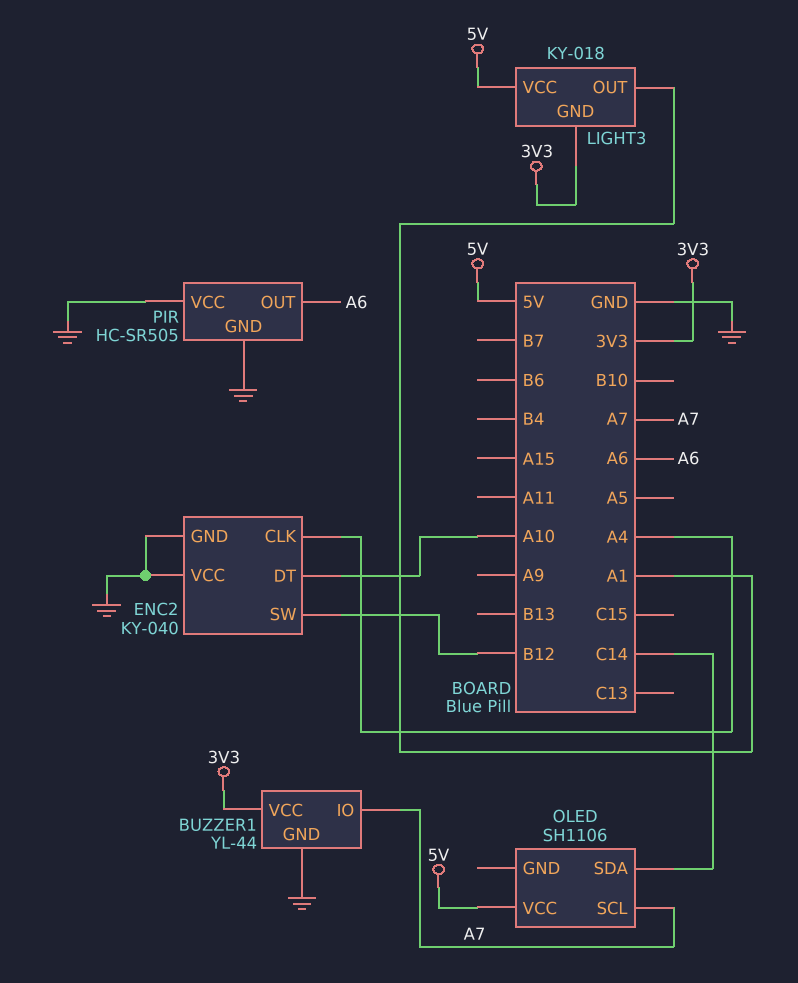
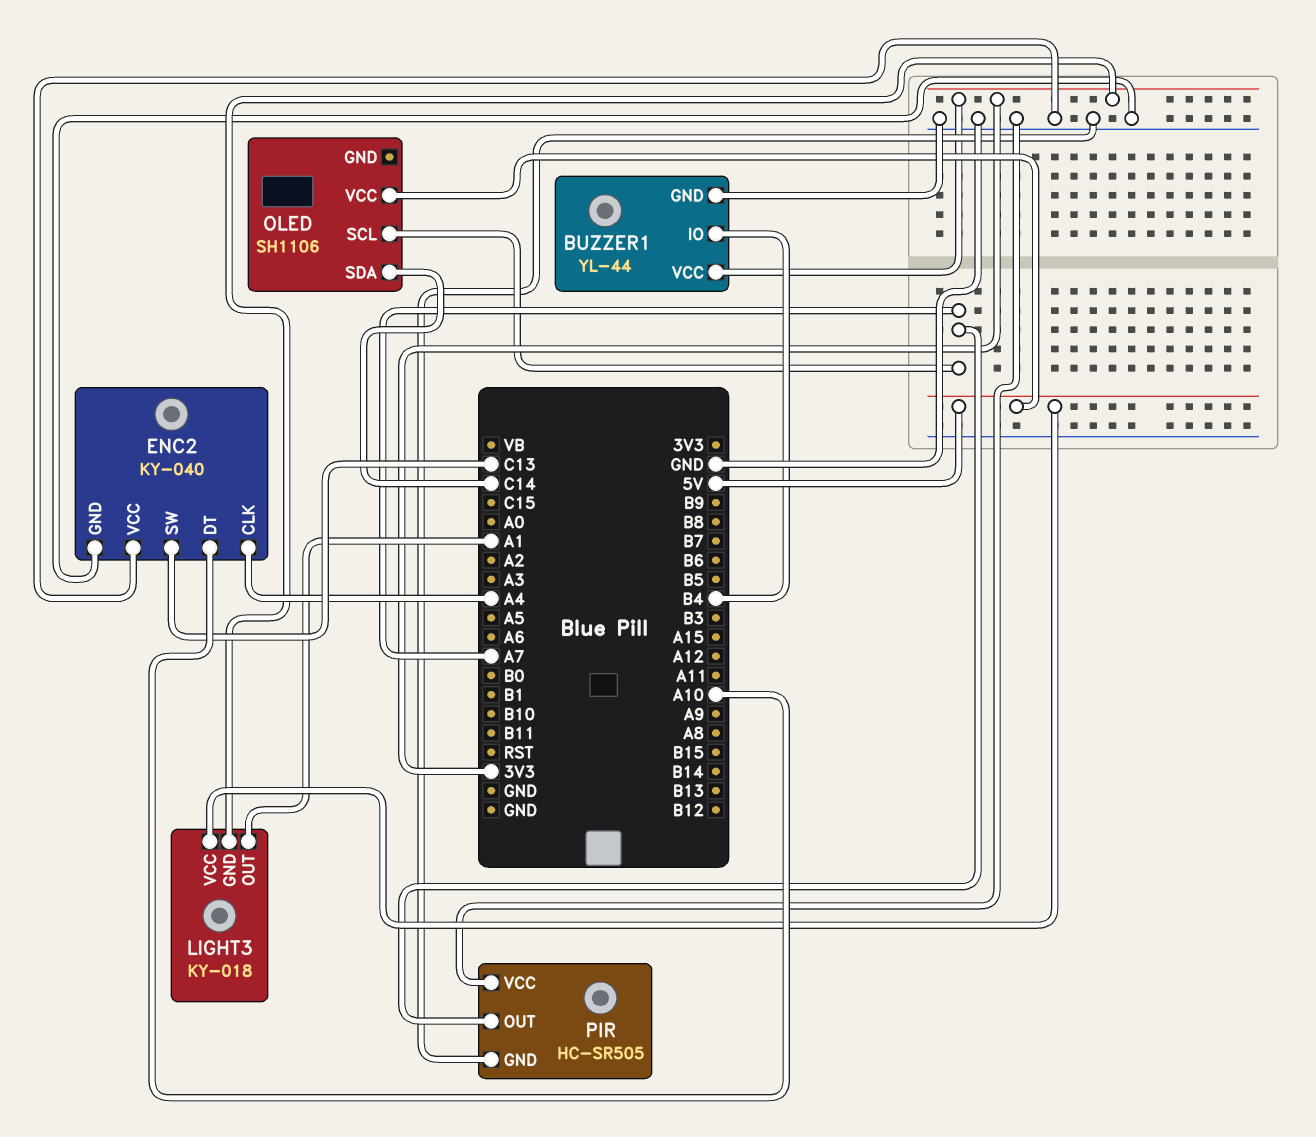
BUZZER1 pin IO: A7 -> B4
ENC2 pin SW: B12 -> C13
PIR pin OUT: A6 -> A7

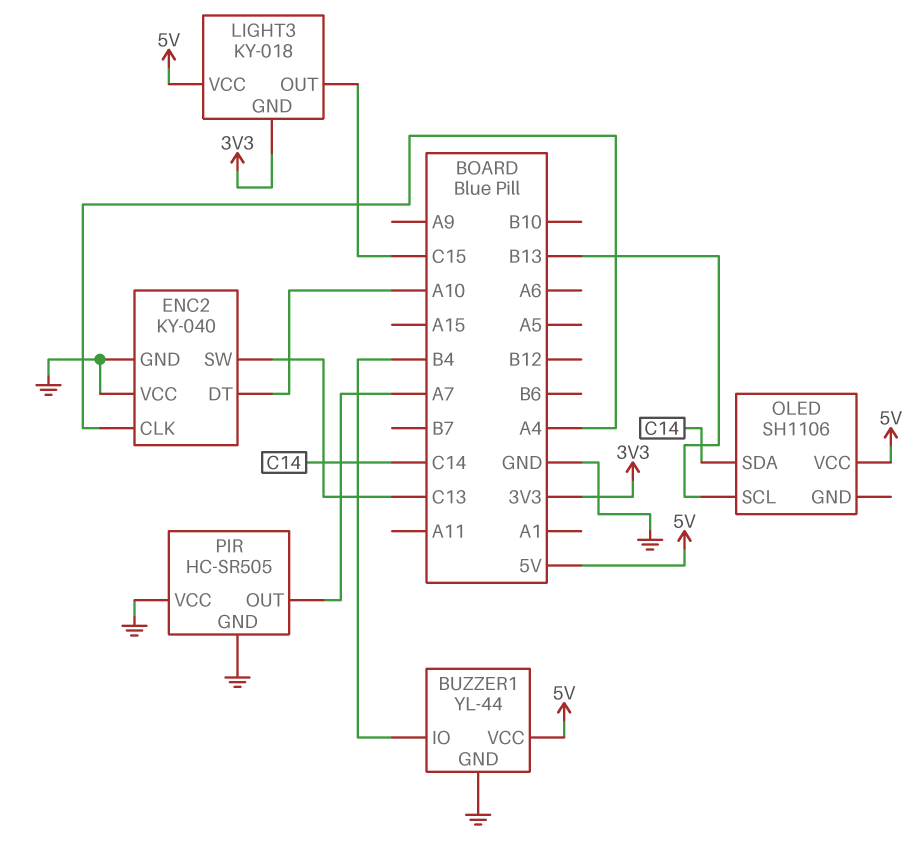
BUZZER1 pin VCC: 3V3 -> 5V
LIGHT3 pin OUT: A1 -> C15
OLED pin SCL: A7 -> B13

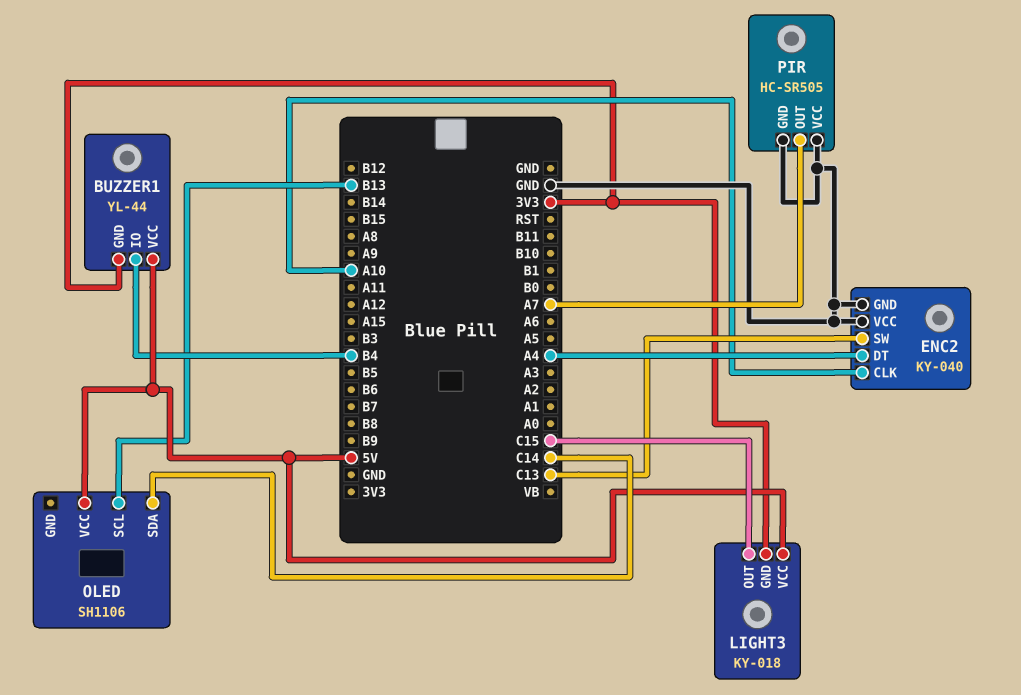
BUZZER1 pin GND: GND -> 3V3
ENC2 pin CLK: A4 -> A10
ENC2 pin DT: A10 -> A4

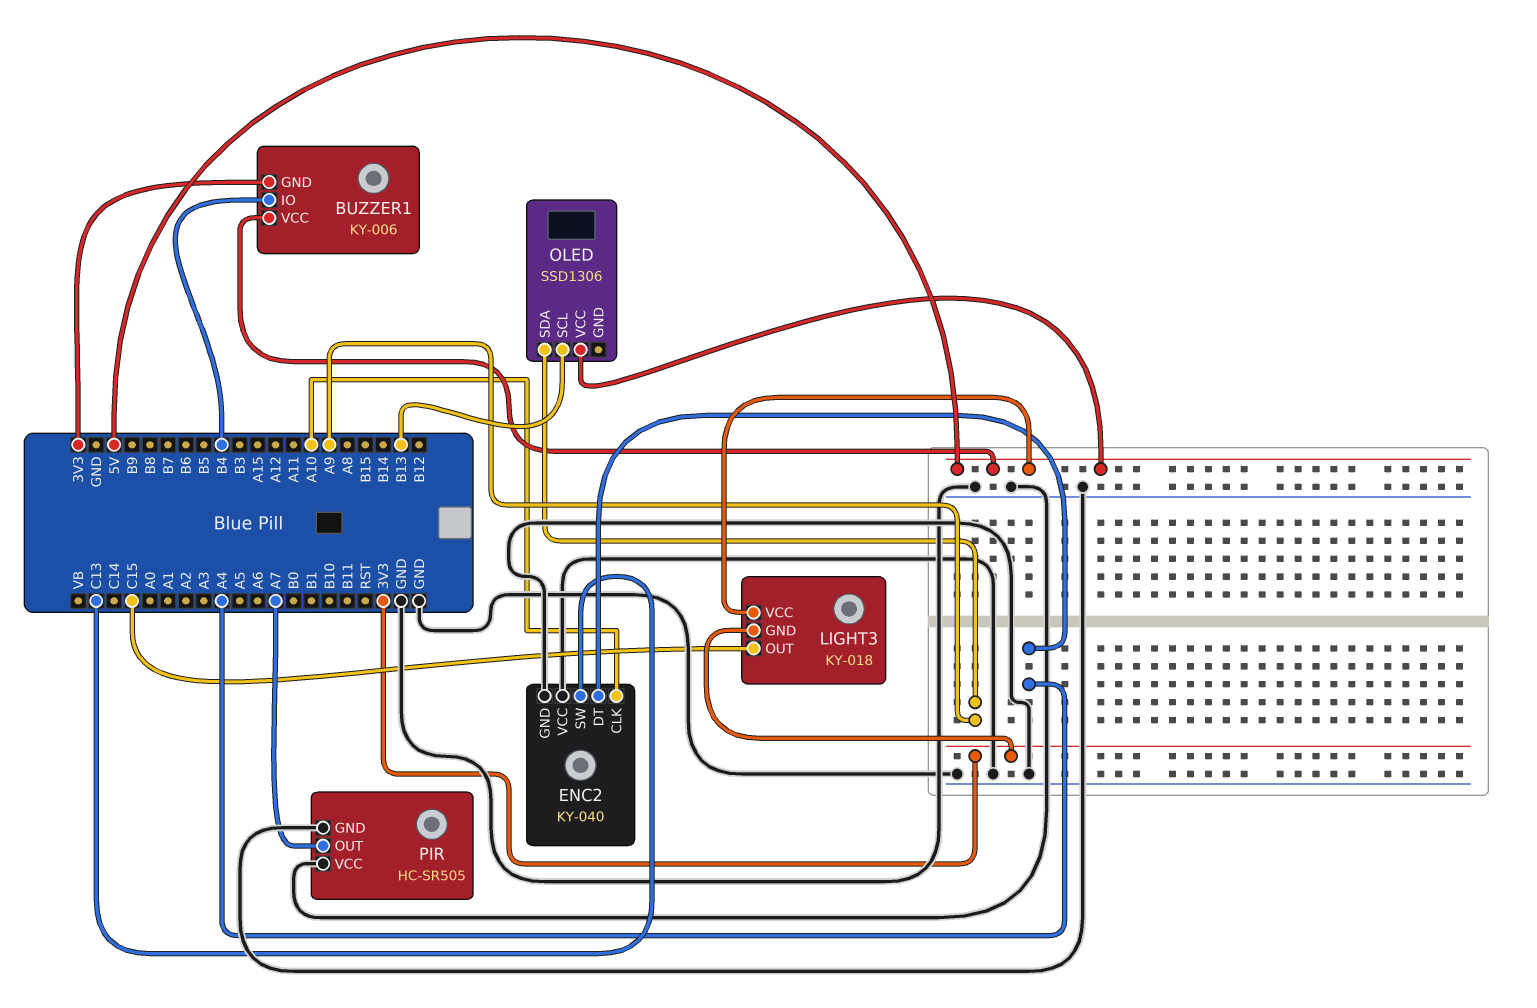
BUZZER1: YL-44 -> KY-006
OLED: SH1106 -> SSD1306
OLED pin SDA: C14 -> A9

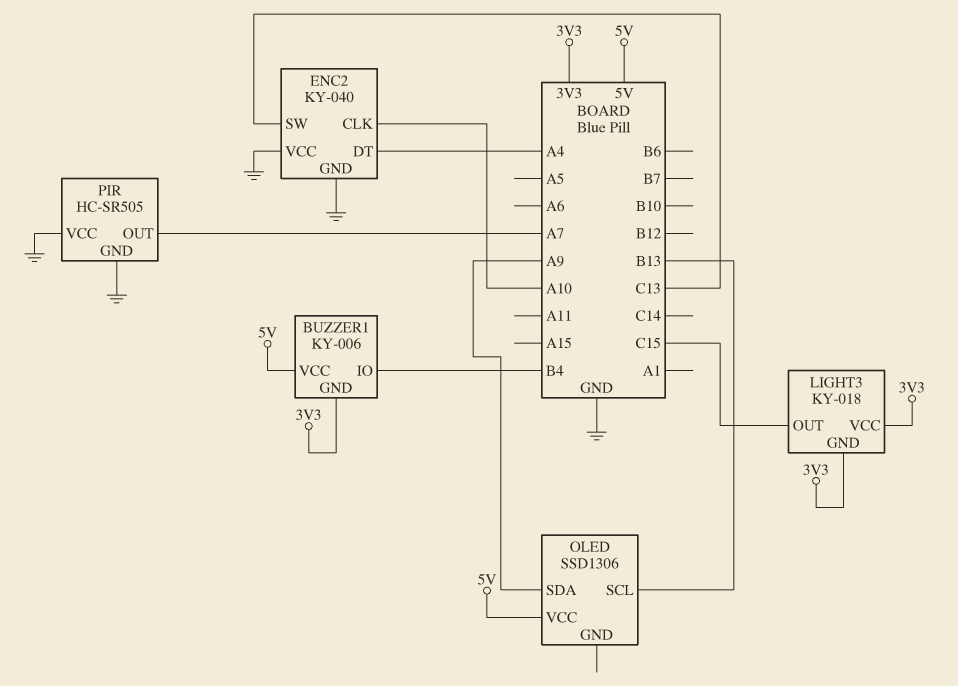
LIGHT3 pin VCC: 5V -> 3V3

